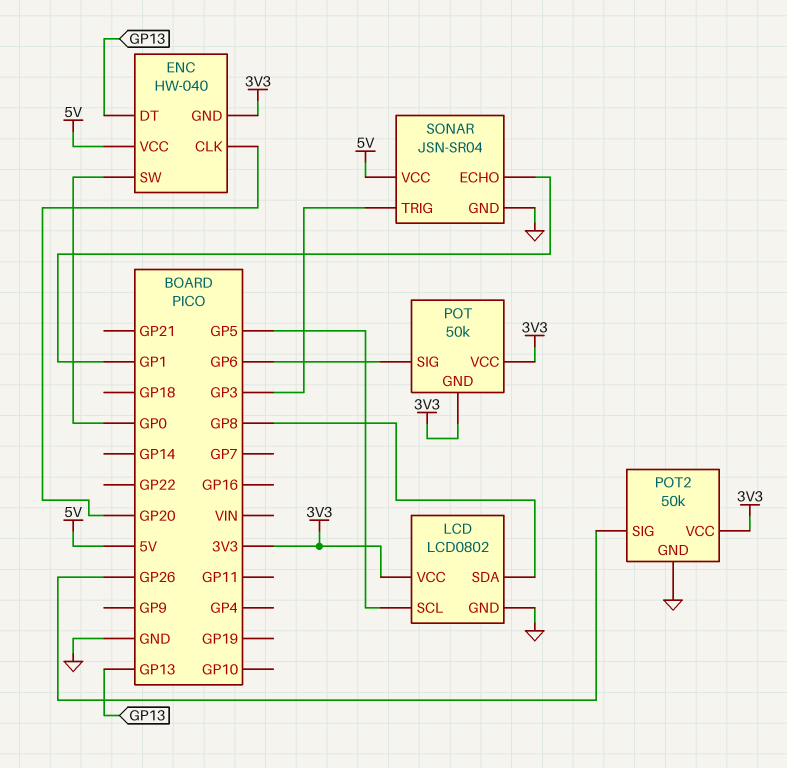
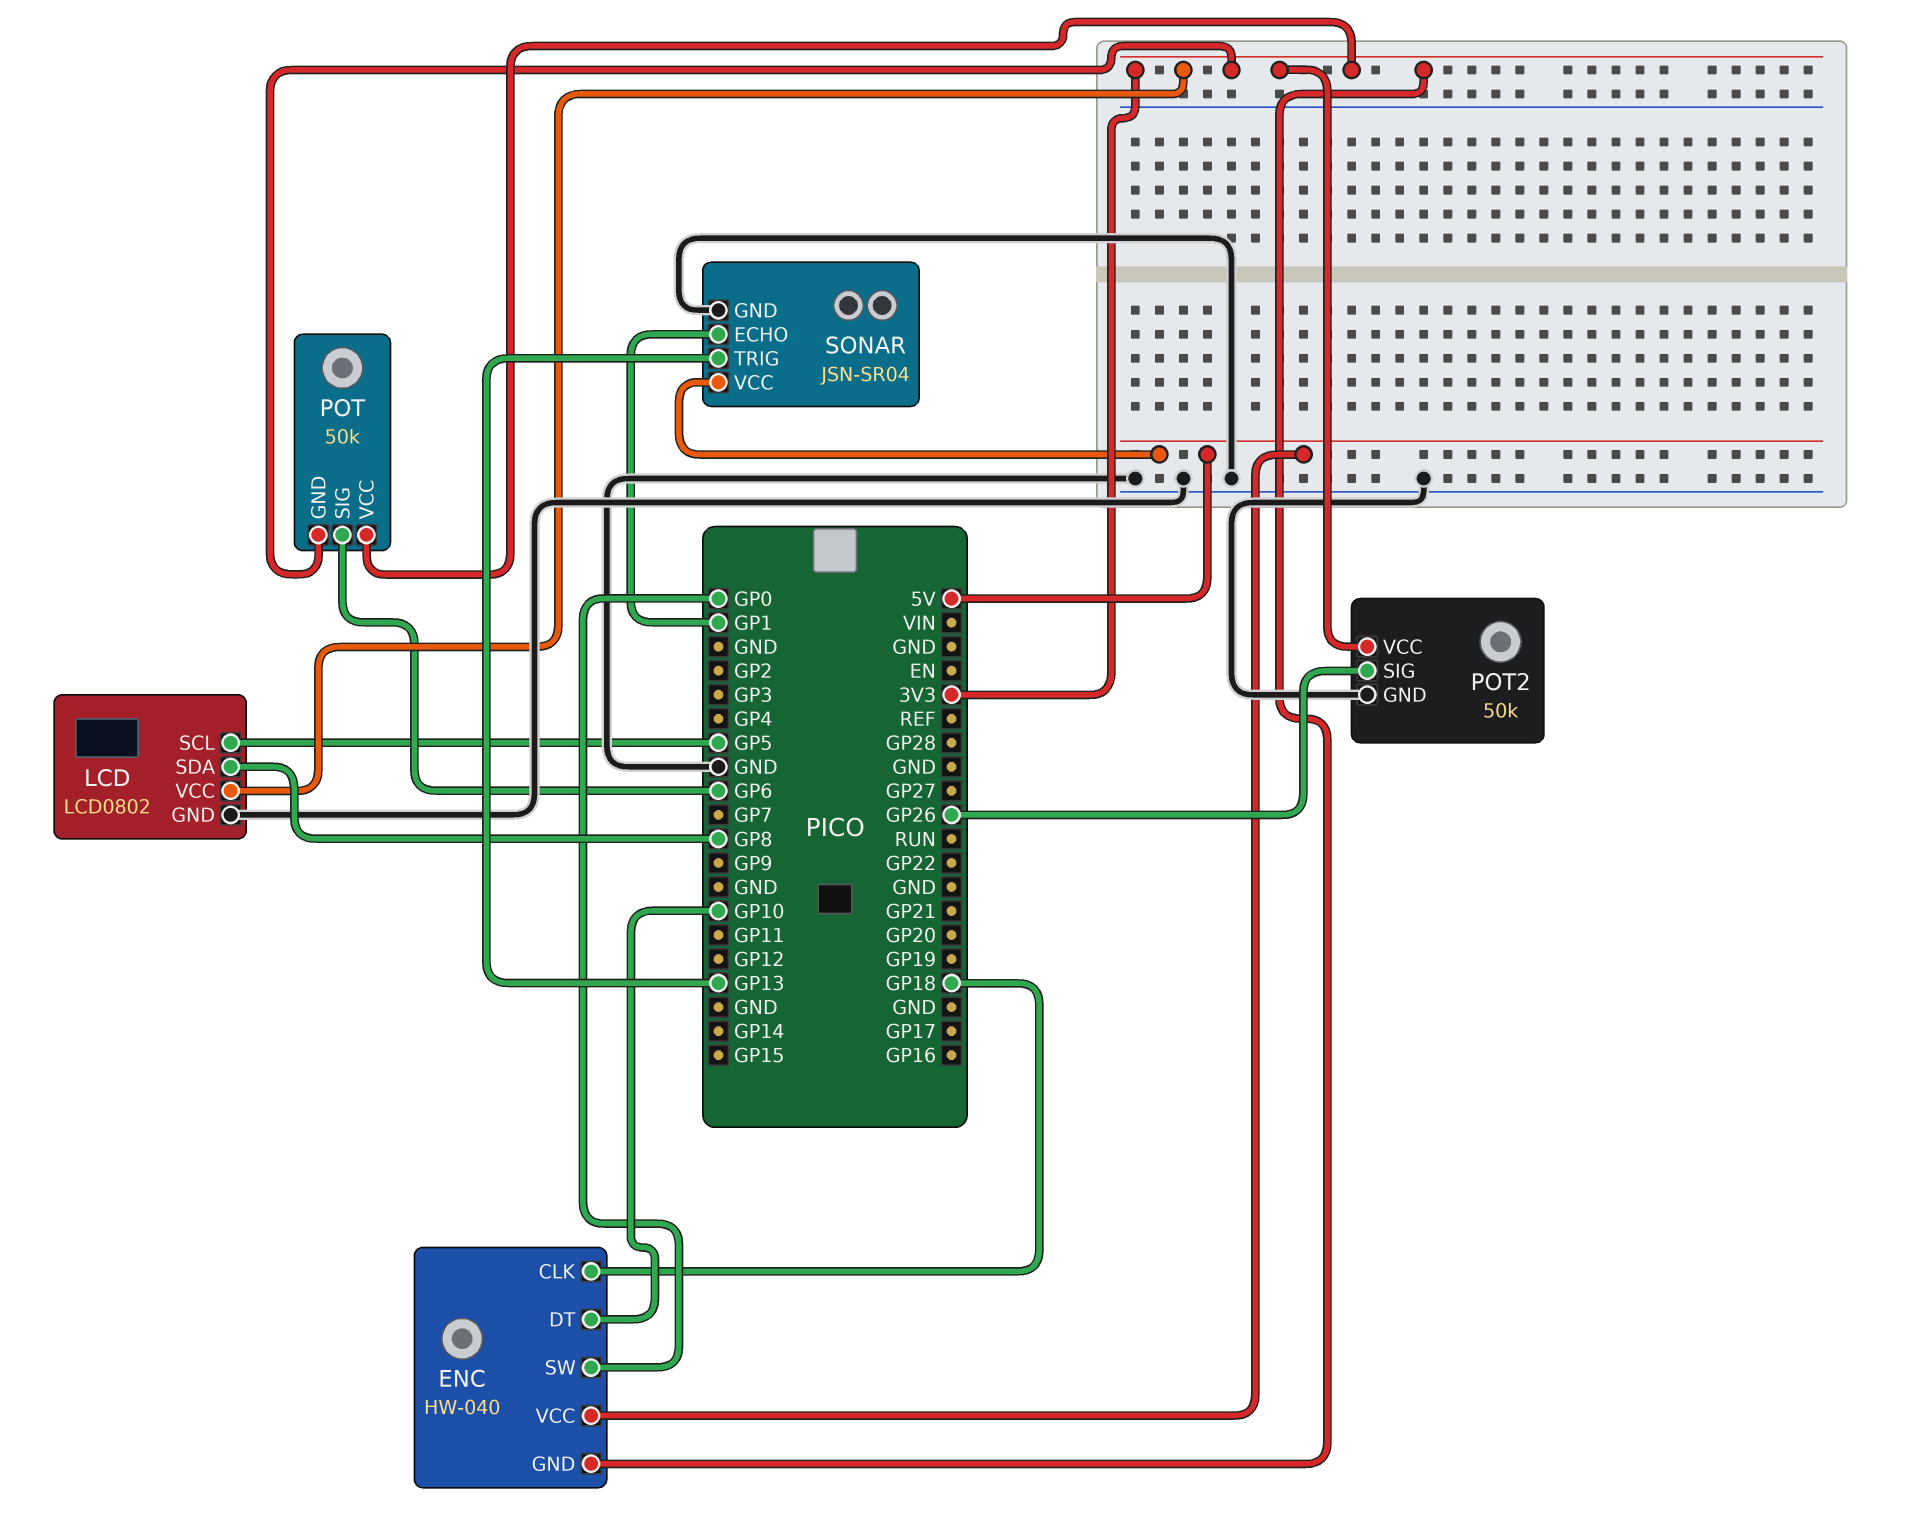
ENC pin CLK: GP20 -> GP18
ENC pin DT: GP13 -> GP10
SONAR pin TRIG: GP3 -> GP13

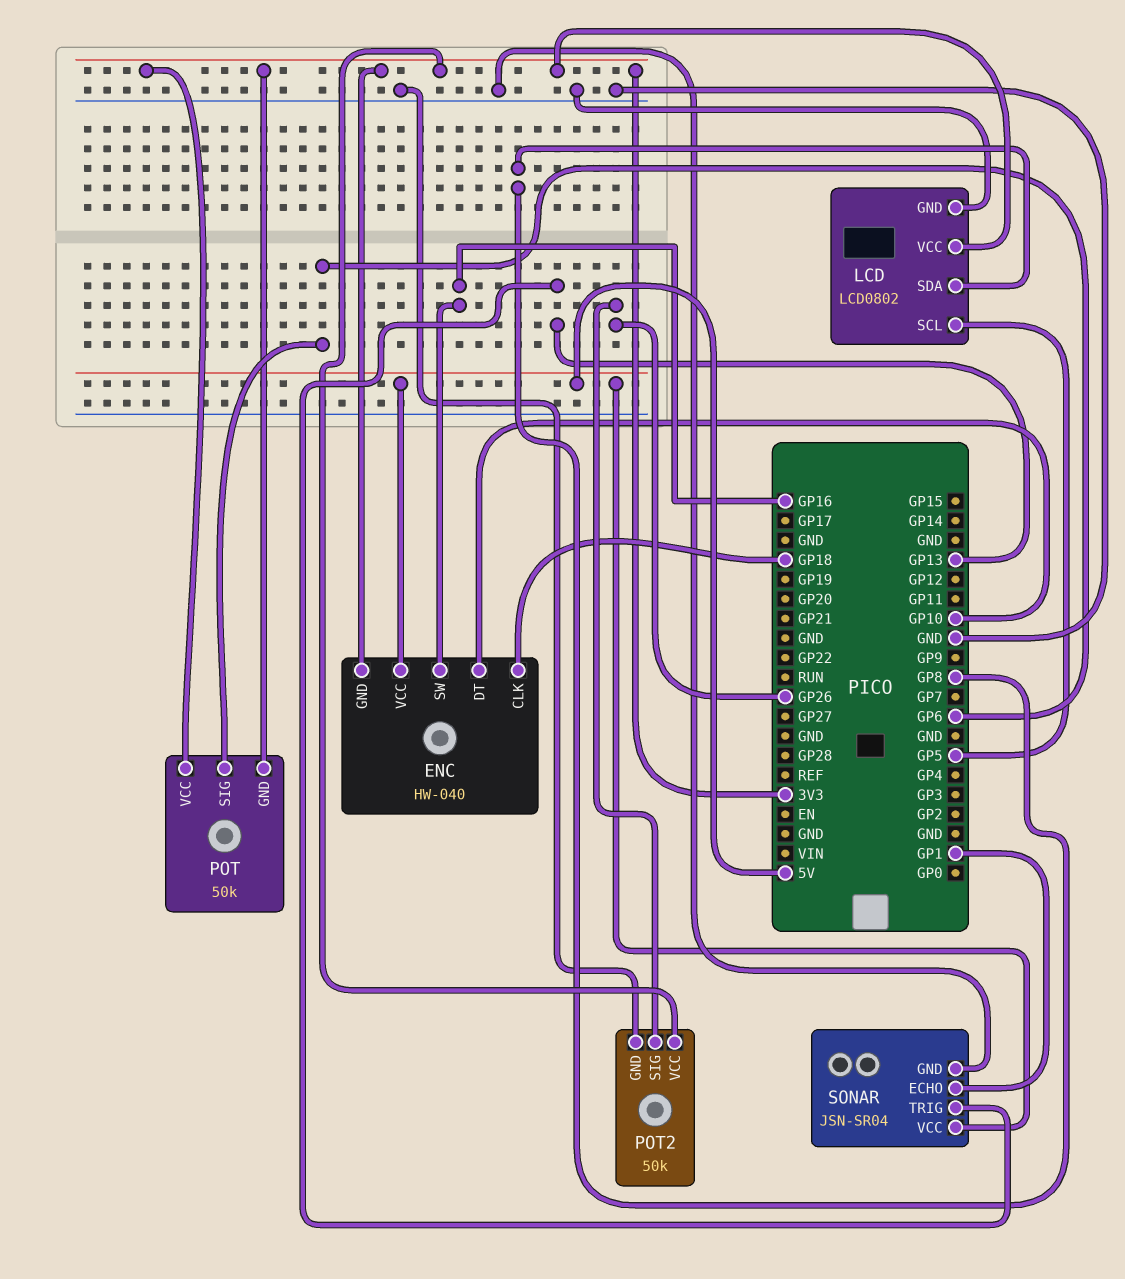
ENC pin SW: GP0 -> GP16

